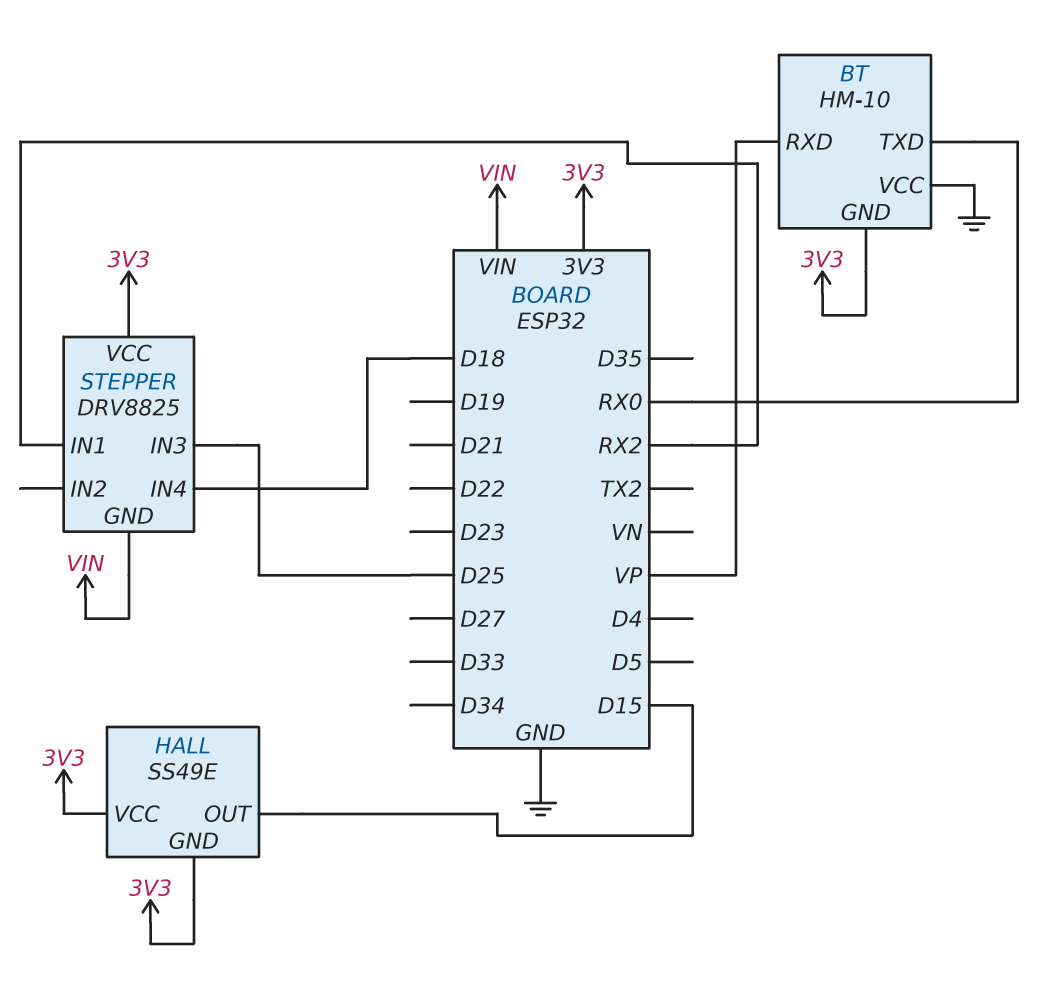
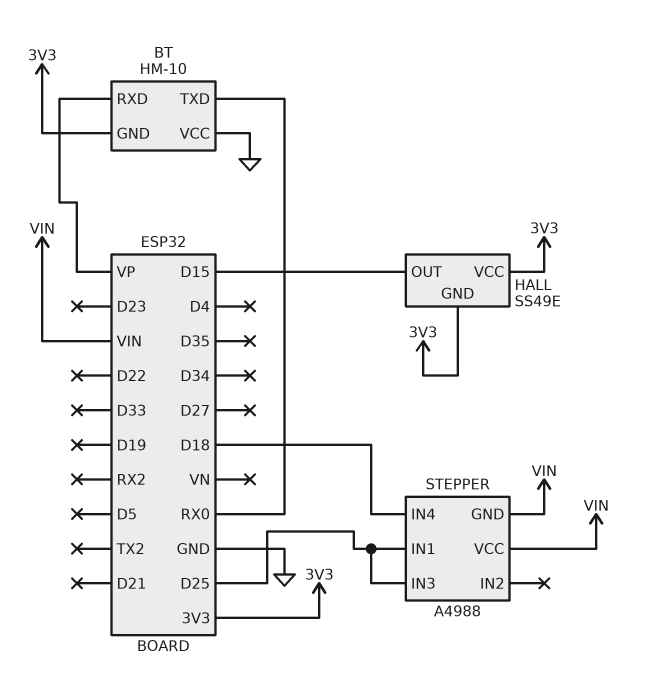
STEPPER: DRV8825 -> A4988
STEPPER pin IN1: RX2 -> D25
STEPPER pin VCC: 3V3 -> VIN

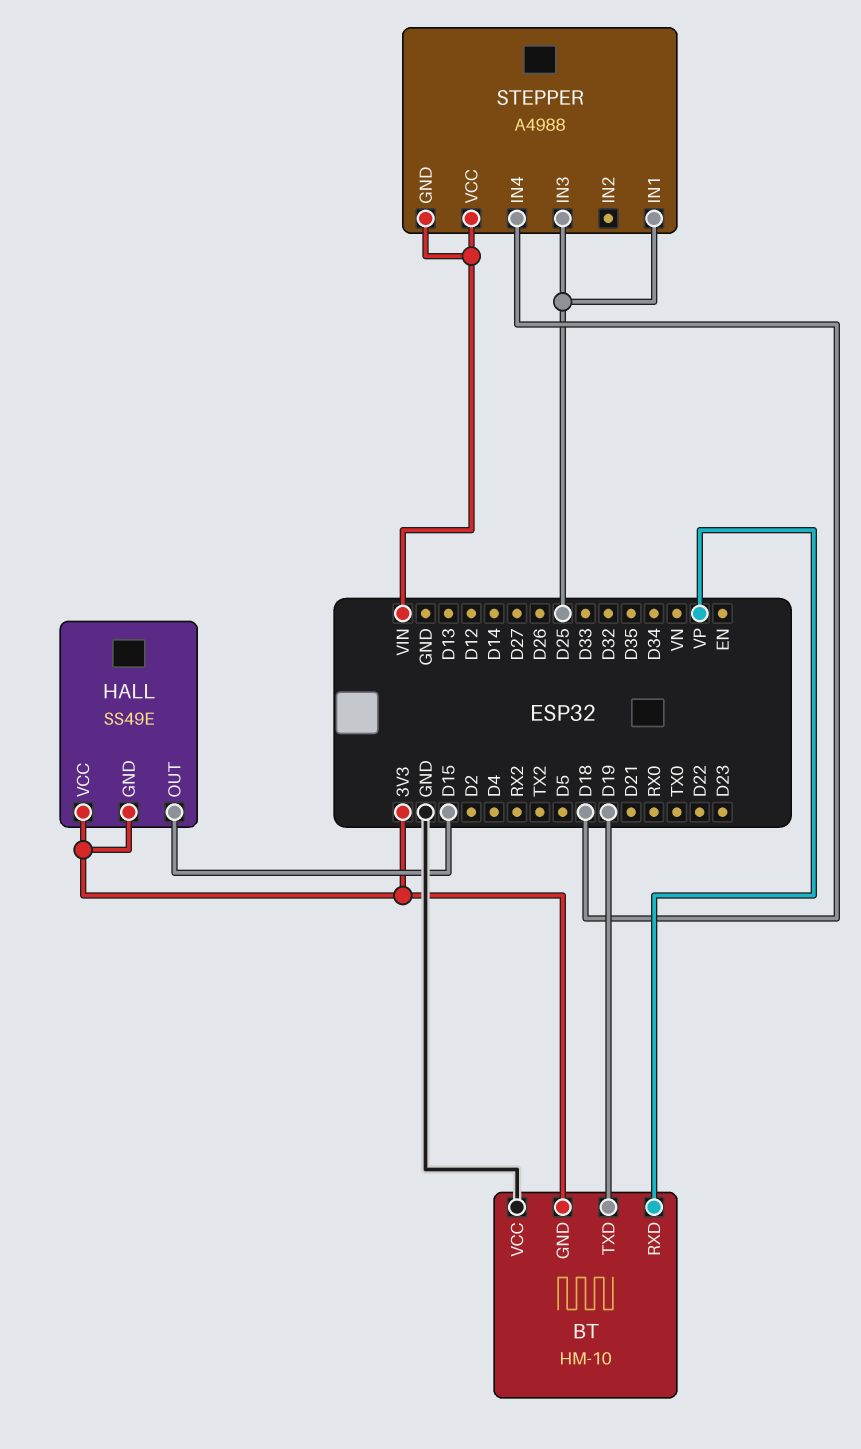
BT pin TXD: RX0 -> D19

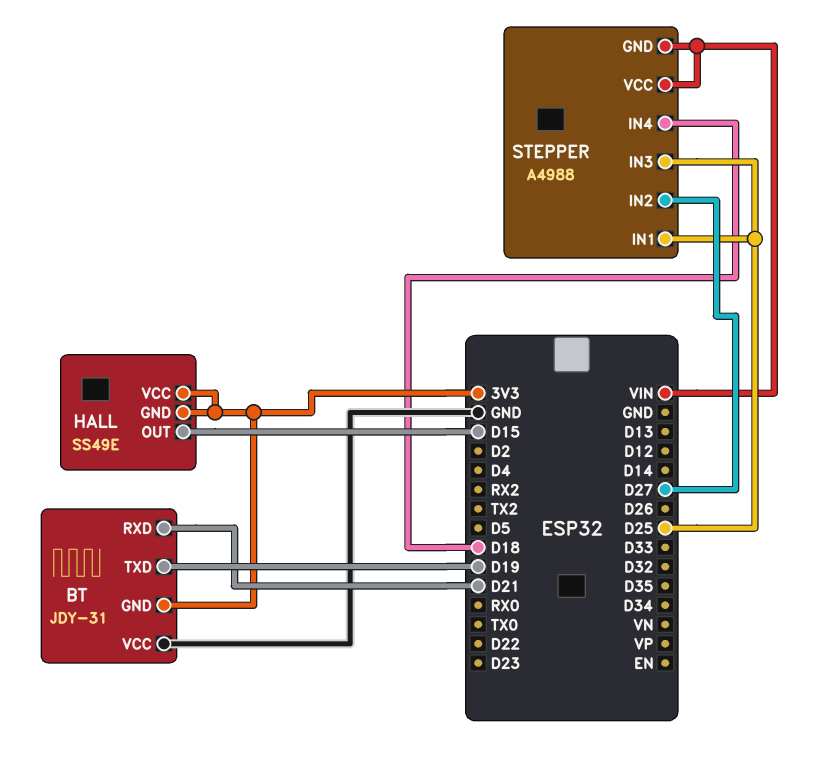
BT: HM-10 -> JDY-31
BT pin RXD: VP -> D21
STEPPER pin IN2: none -> D27

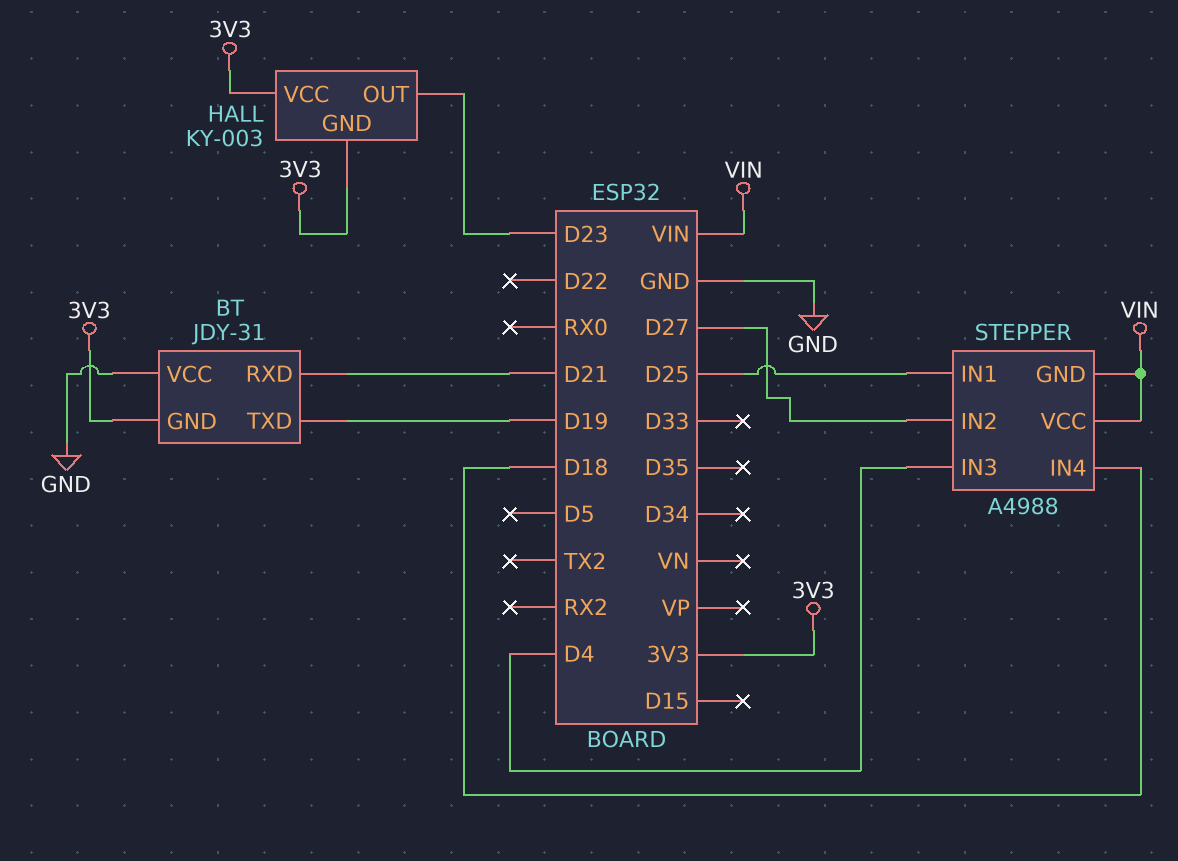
HALL: SS49E -> KY-003
HALL pin OUT: D15 -> D23
STEPPER pin IN3: D25 -> D4

